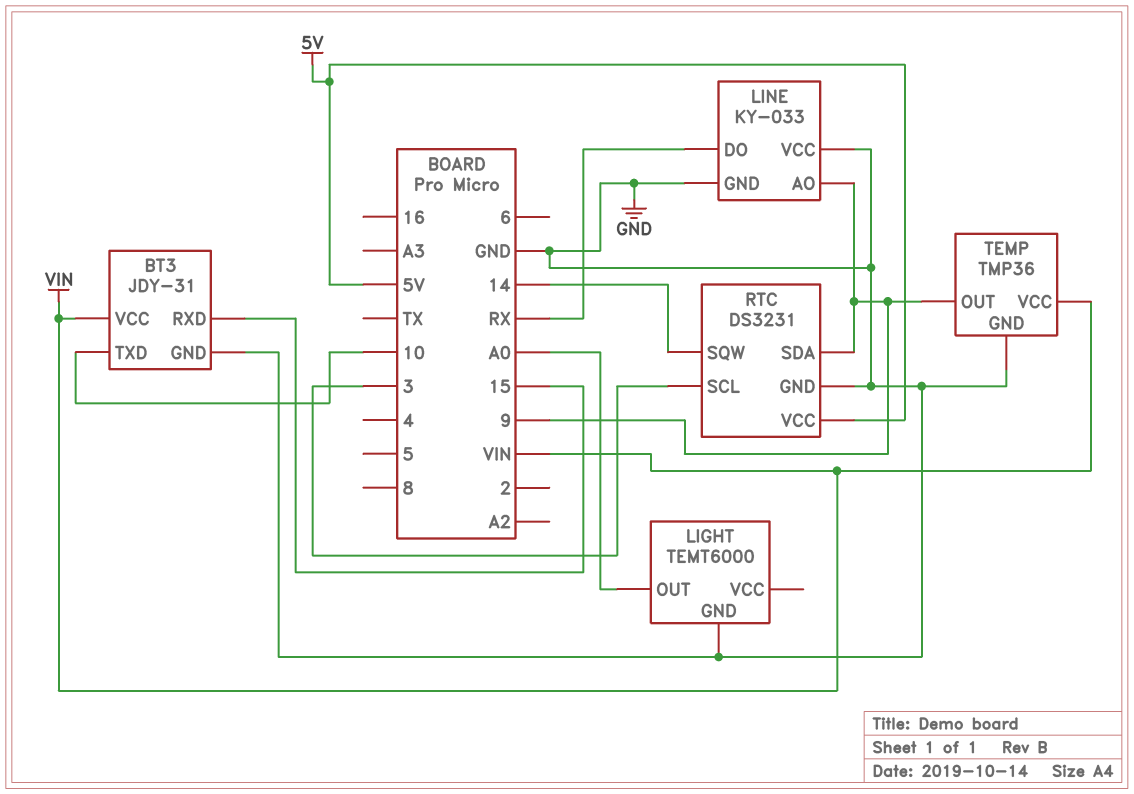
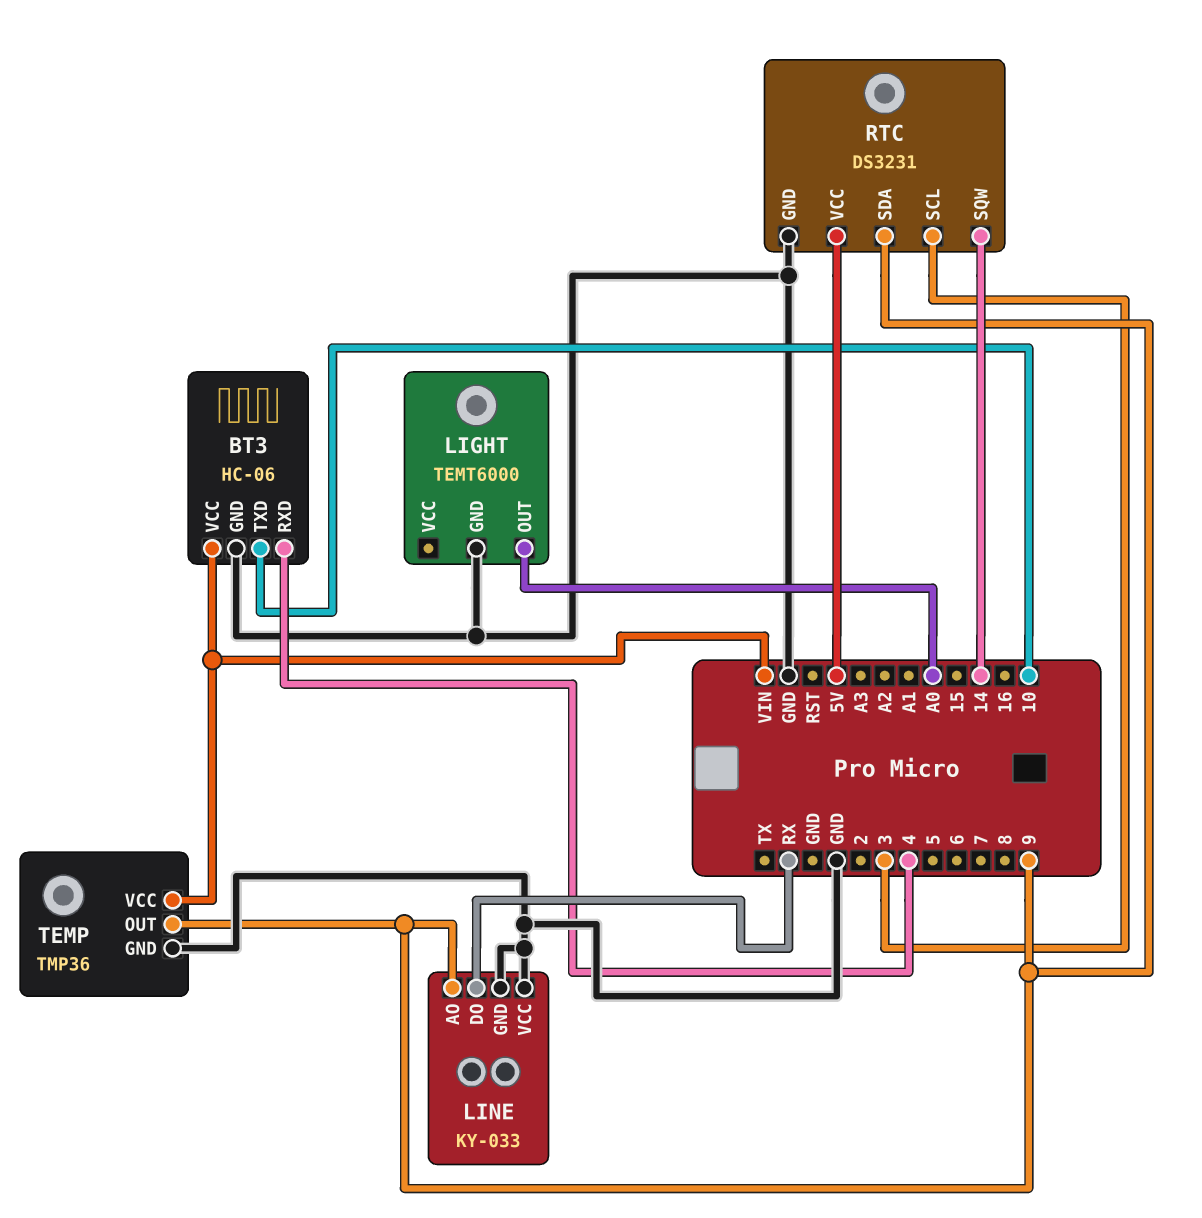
BT3: JDY-31 -> HC-06
BT3 pin RXD: 15 -> 4

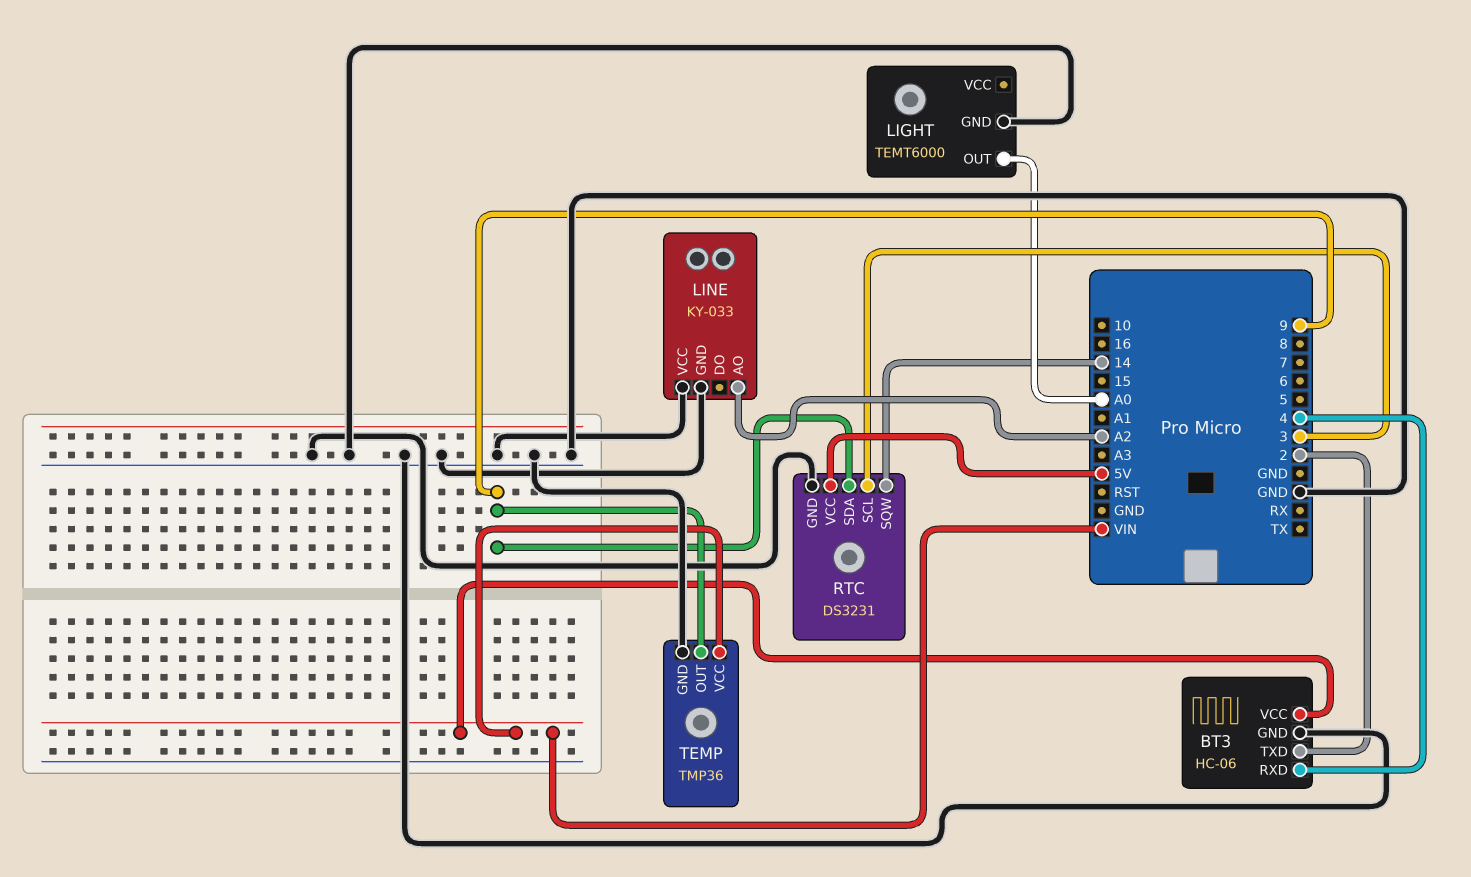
BT3 pin TXD: 10 -> 2
LINE pin AO: 9 -> A2
LINE pin DO: RX -> none

